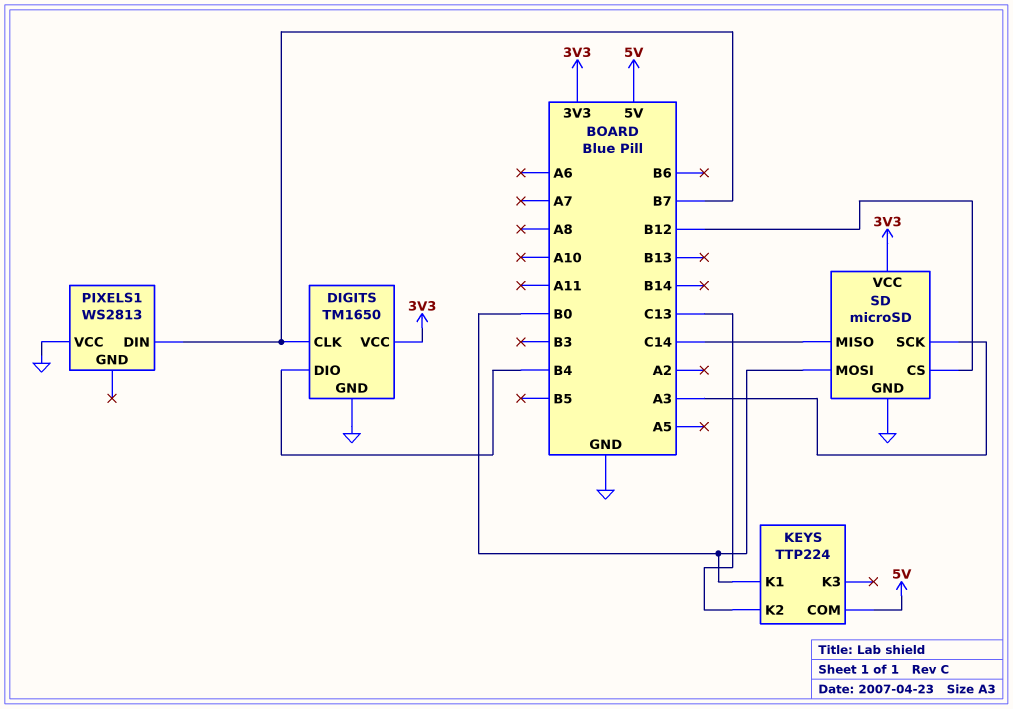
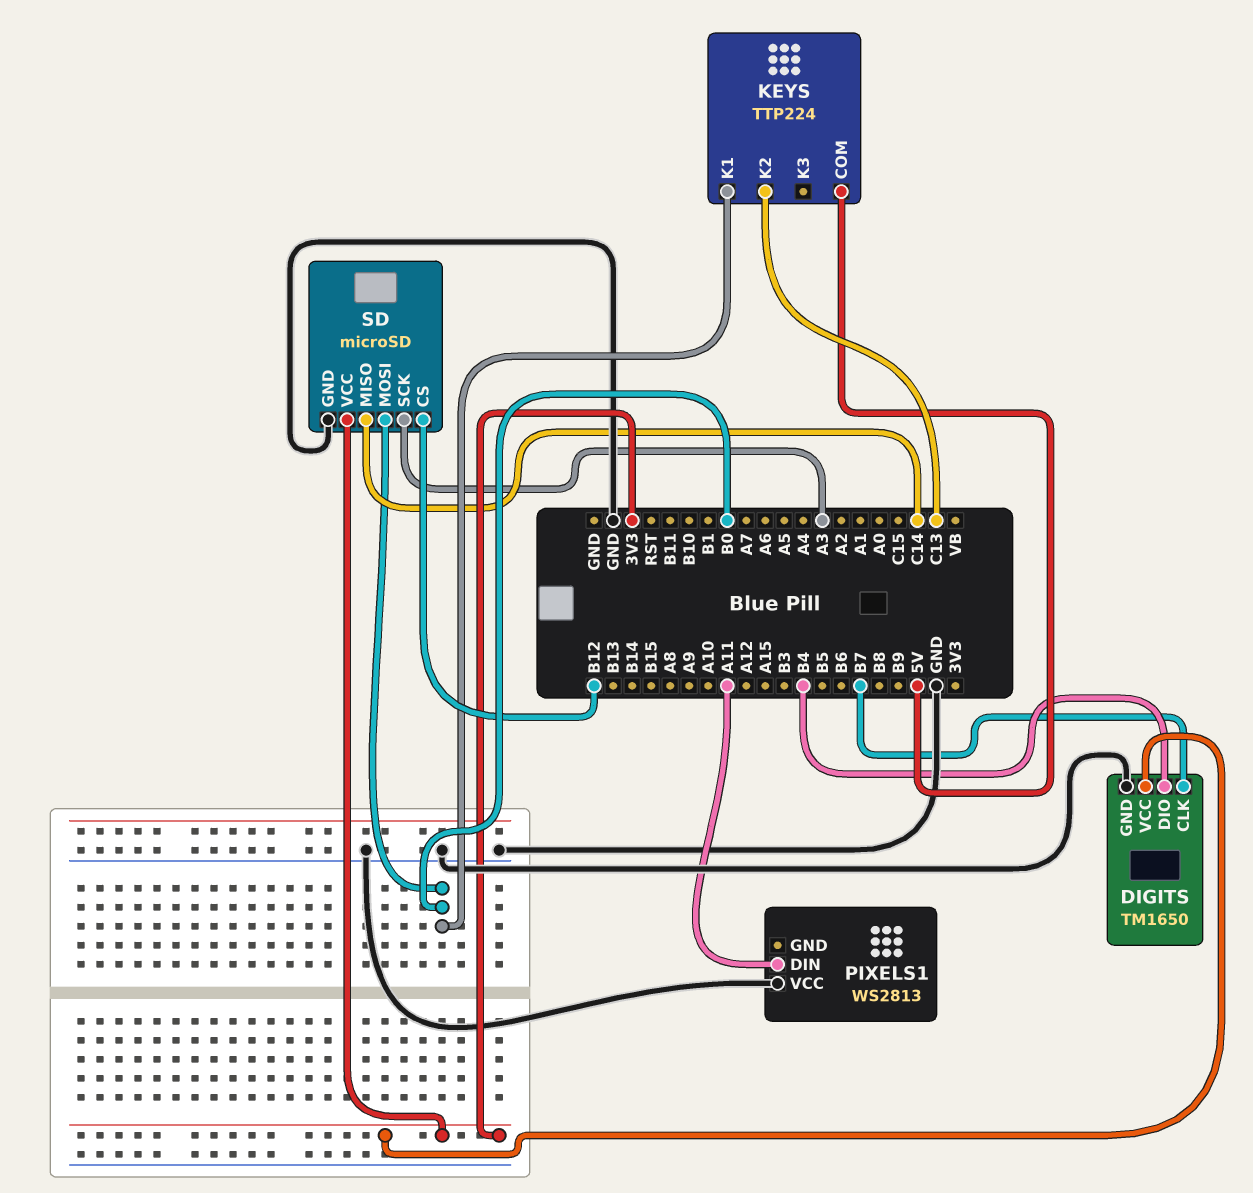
PIXELS1 pin DIN: B7 -> A11

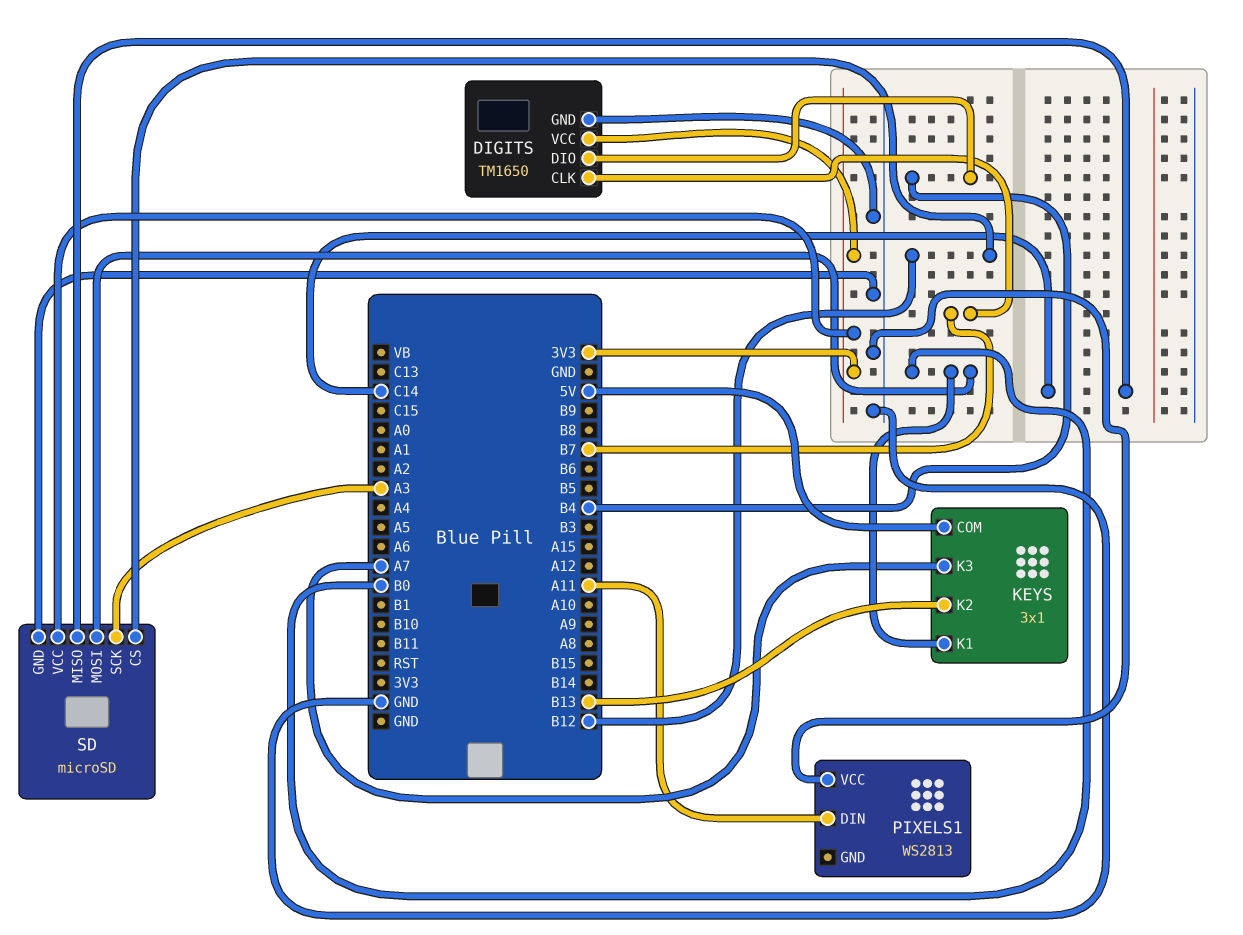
KEYS: TTP224 -> 3x1
KEYS pin K2: C13 -> B13
KEYS pin K3: none -> A7

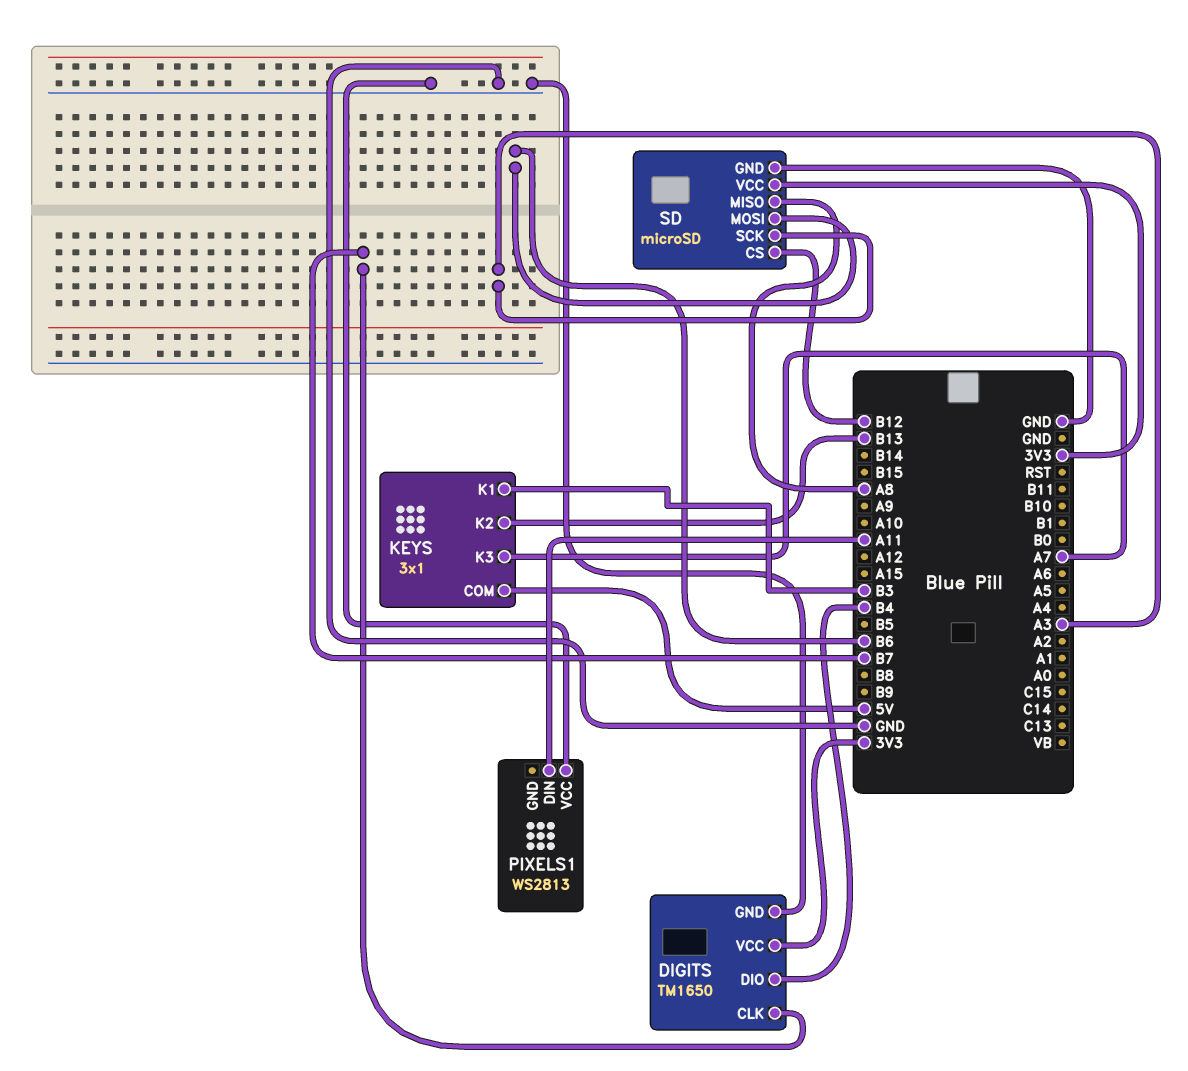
KEYS pin K1: B0 -> B3
SD pin MISO: C14 -> A8
SD pin MOSI: B0 -> B6

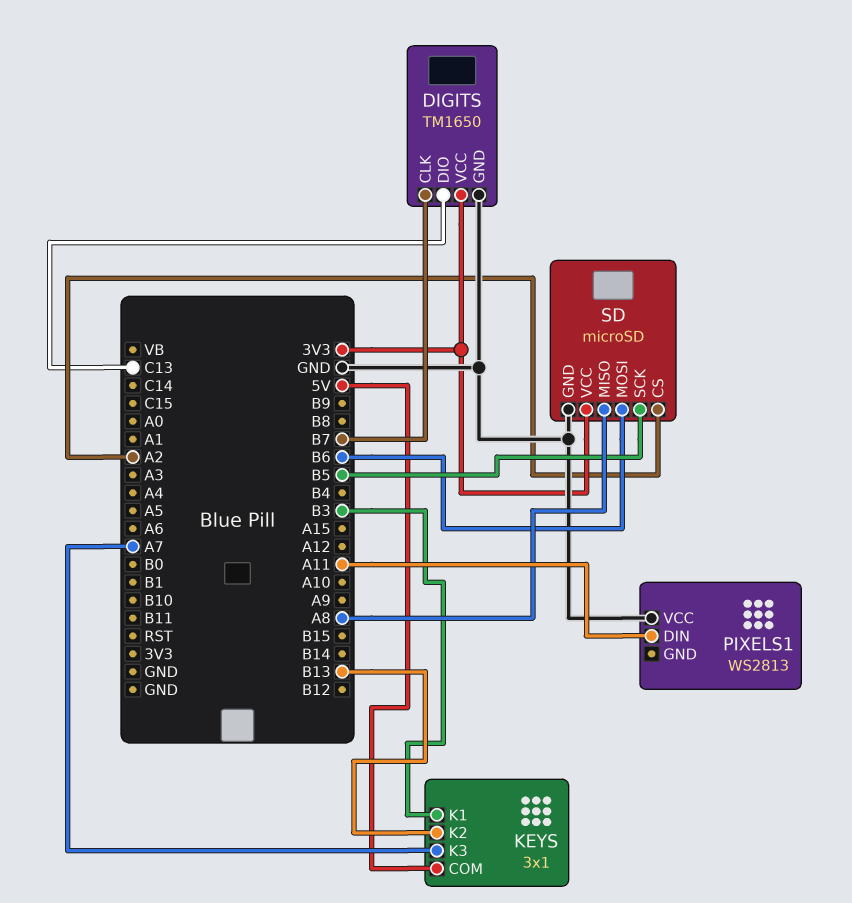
DIGITS pin DIO: B4 -> C13
SD pin CS: B12 -> A2
SD pin SCK: A3 -> B5

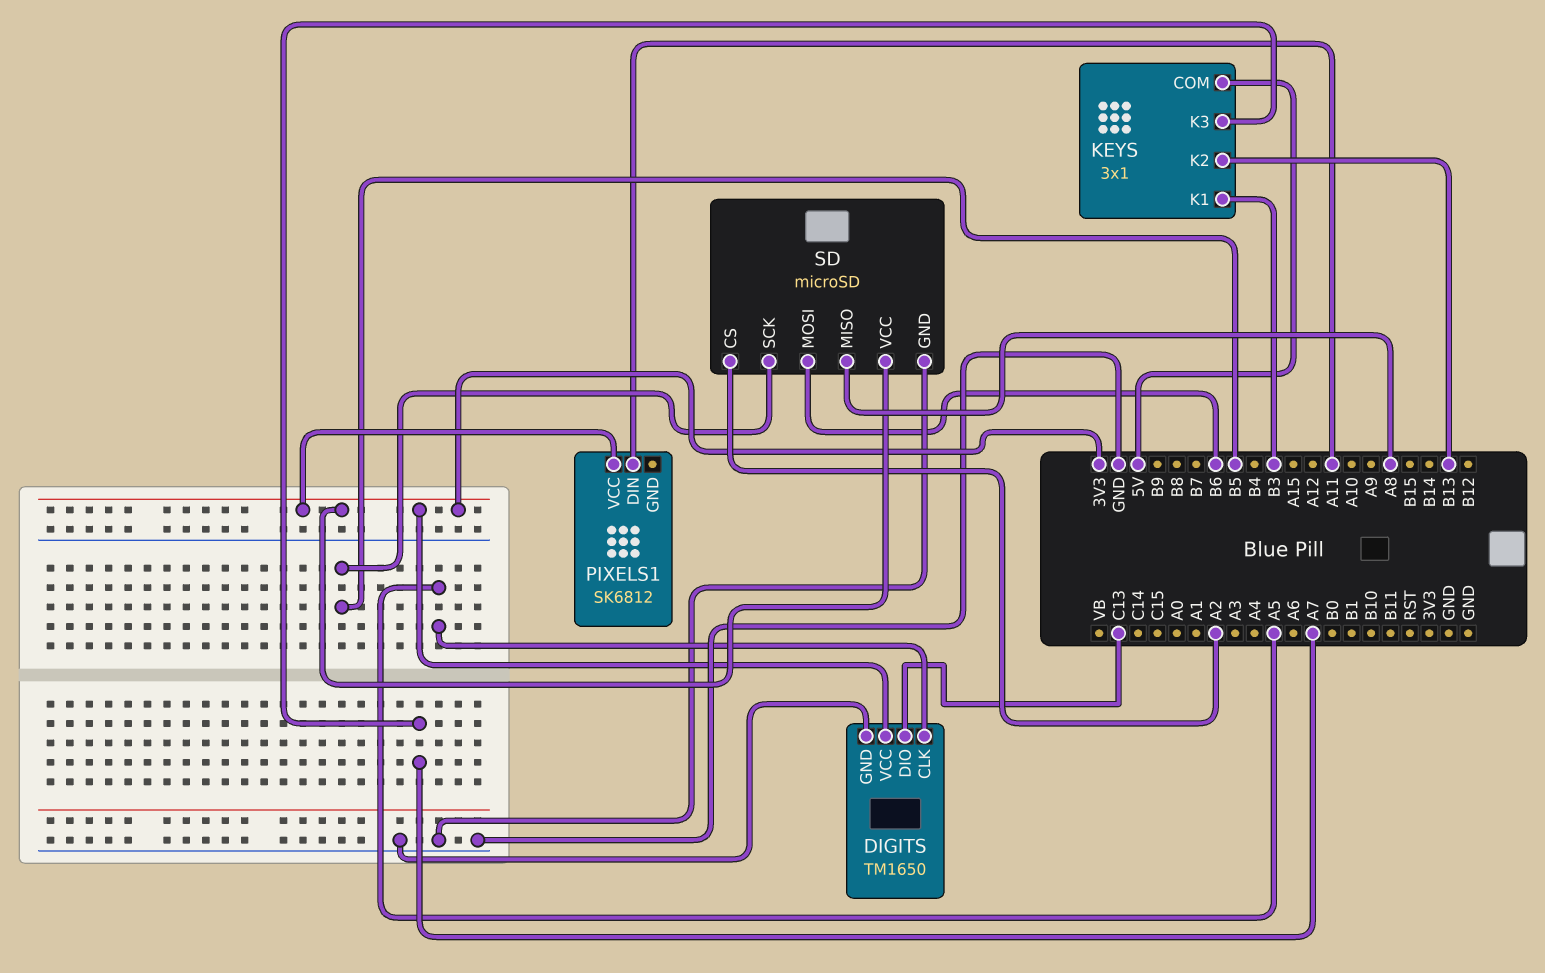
DIGITS pin CLK: B7 -> A5
PIXELS1: WS2813 -> SK6812
PIXELS1 pin VCC: GND -> 3V3

